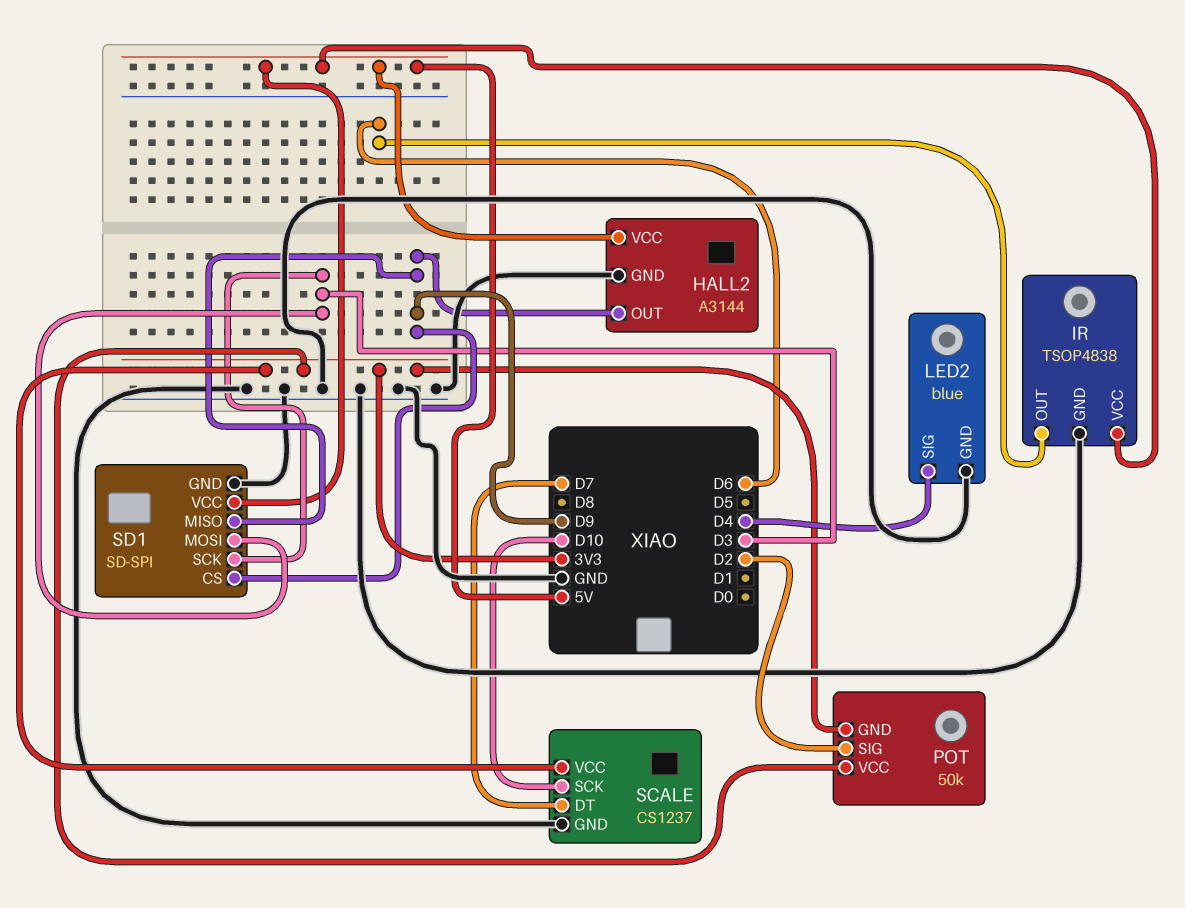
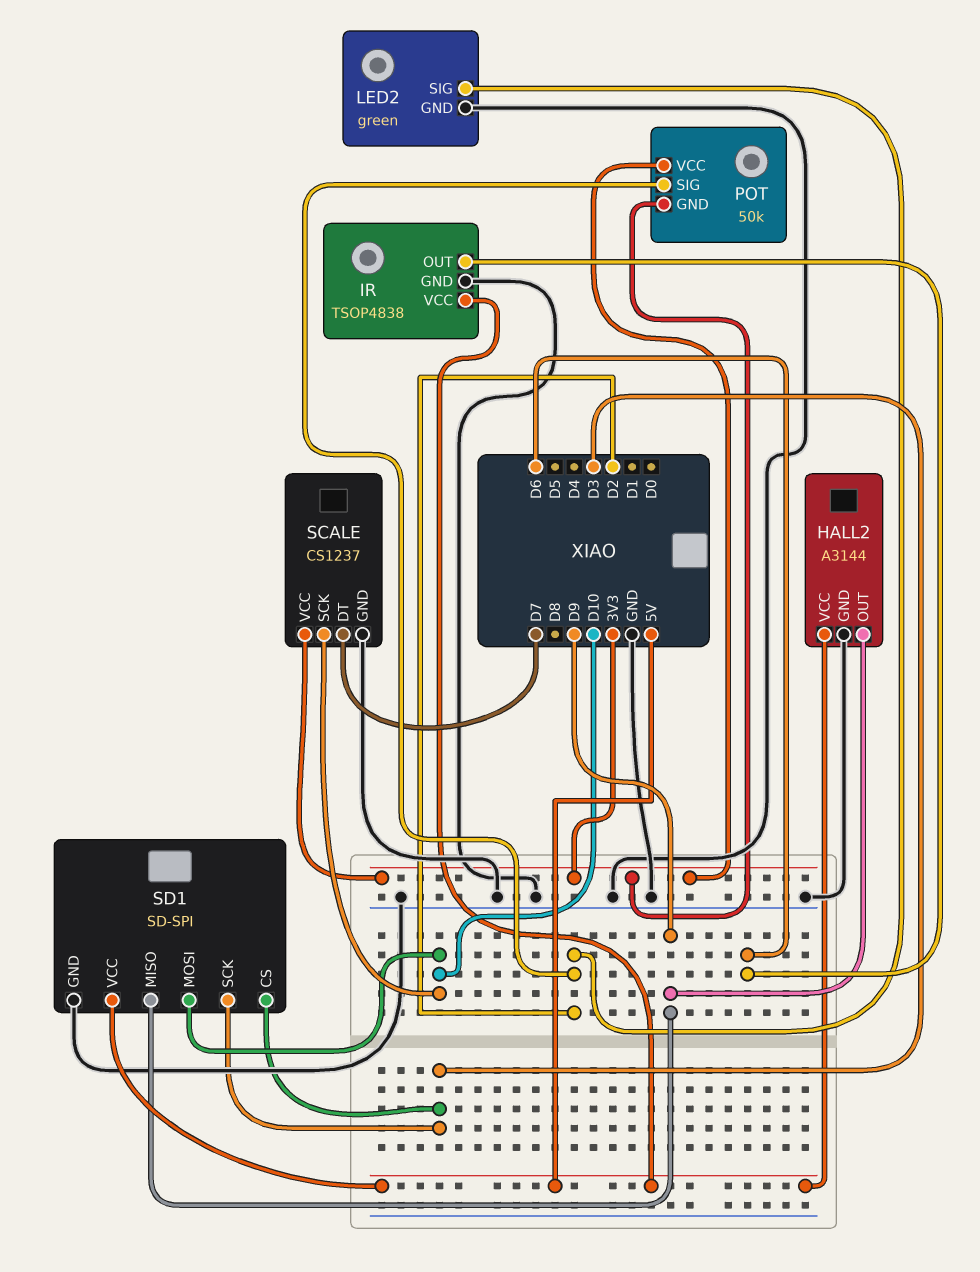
LED2: blue -> green
LED2 pin SIG: D4 -> D2
SD1 pin CS: D9 -> D3
SD1 pin MOSI: D3 -> D10

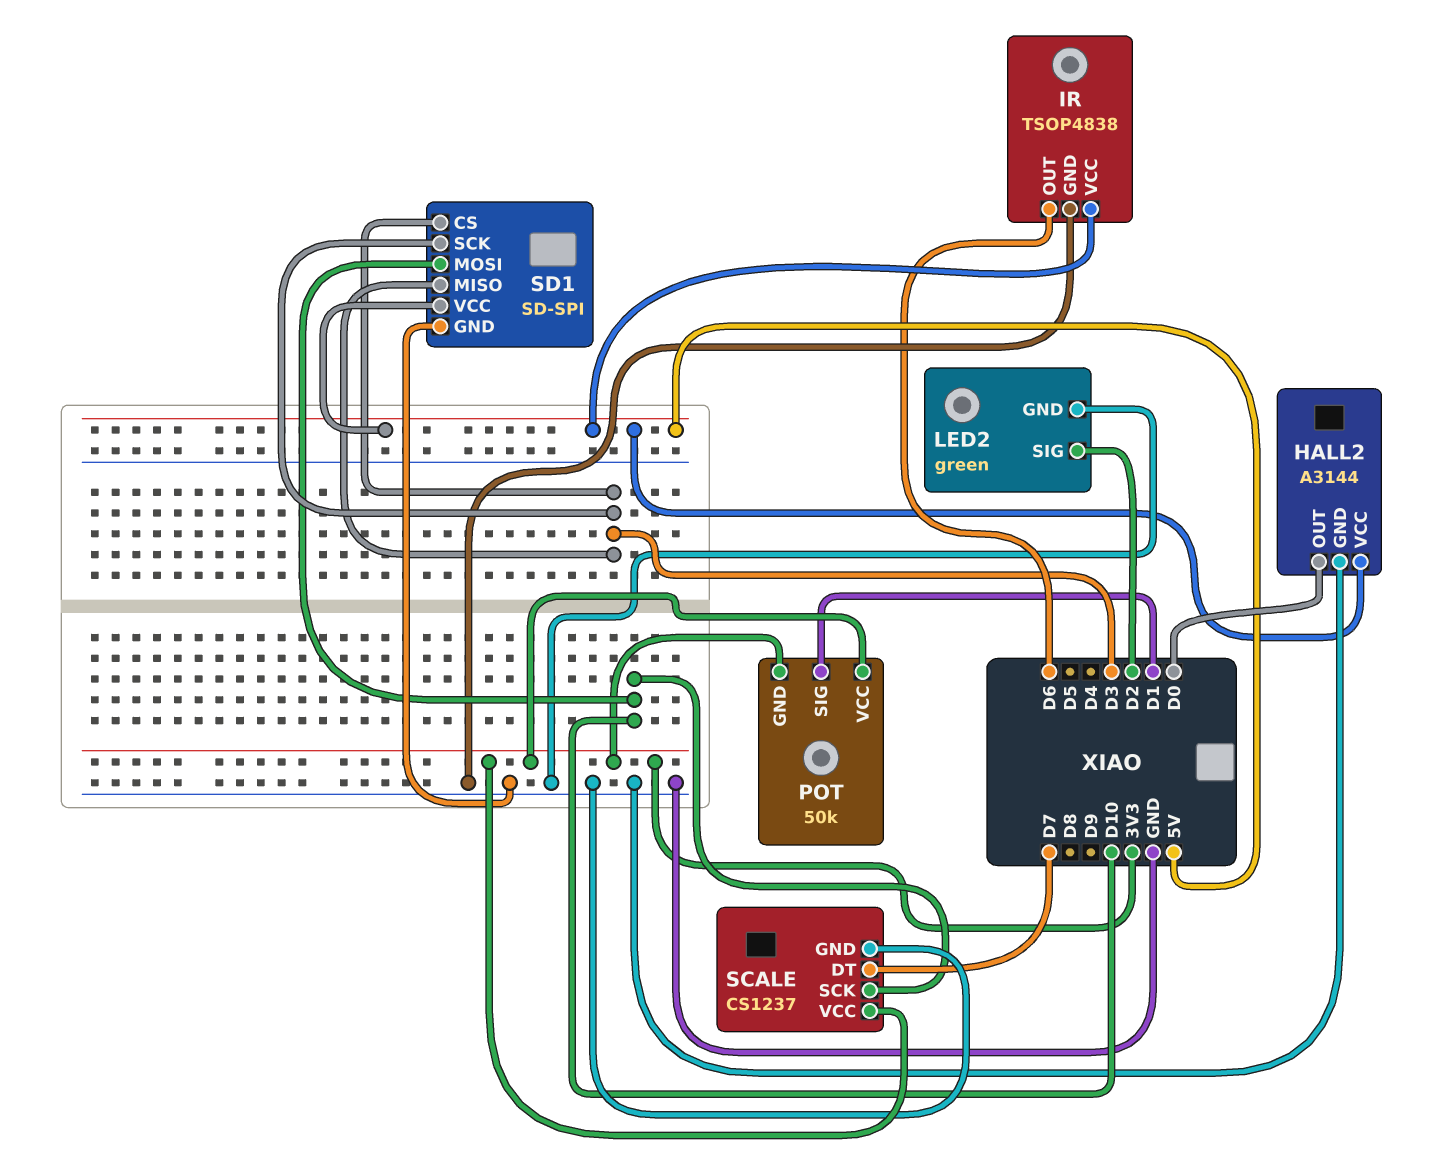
HALL2 pin OUT: D9 -> D0
POT pin SIG: D2 -> D1
SD1 pin MISO: D9 -> D3

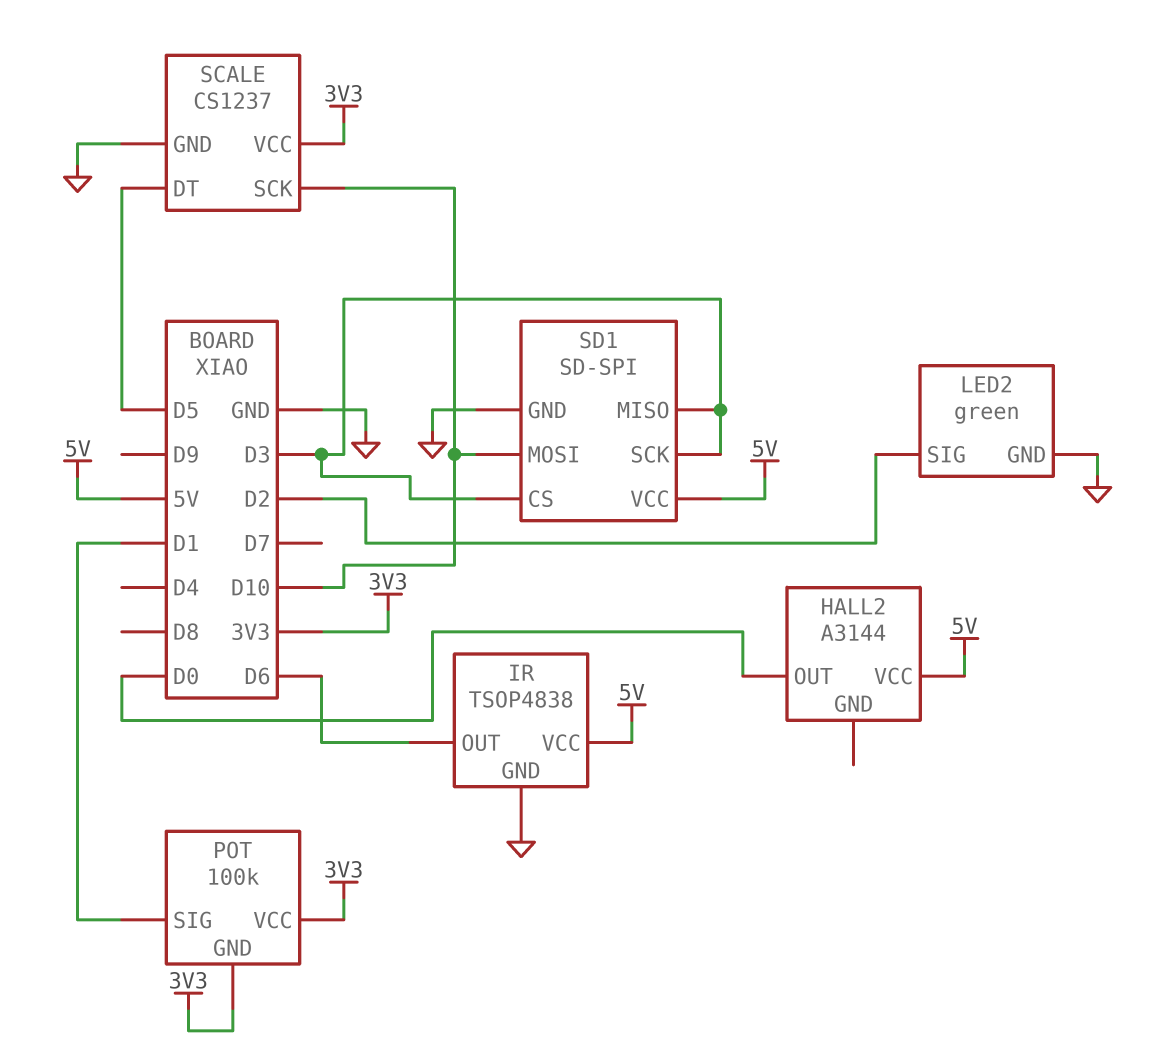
HALL2 pin GND: GND -> none
POT: 50k -> 100k
SCALE pin DT: D7 -> D5

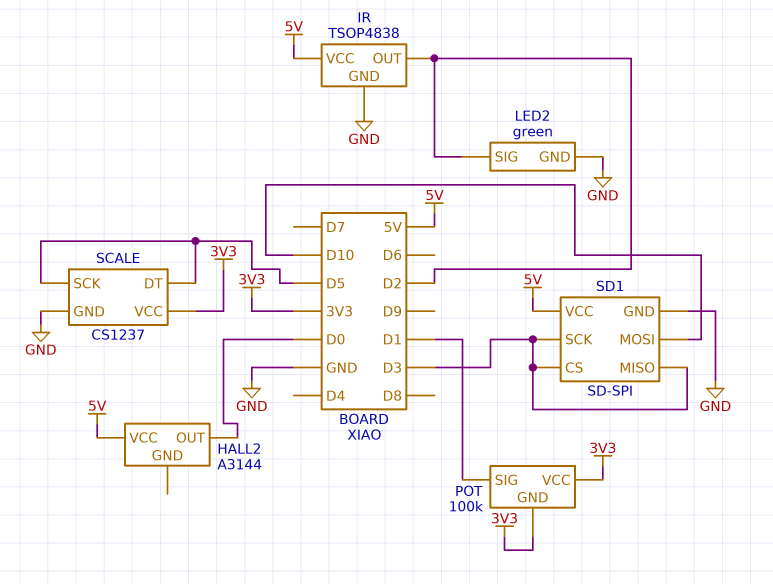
IR pin OUT: D6 -> D2
SCALE pin SCK: D10 -> D5

